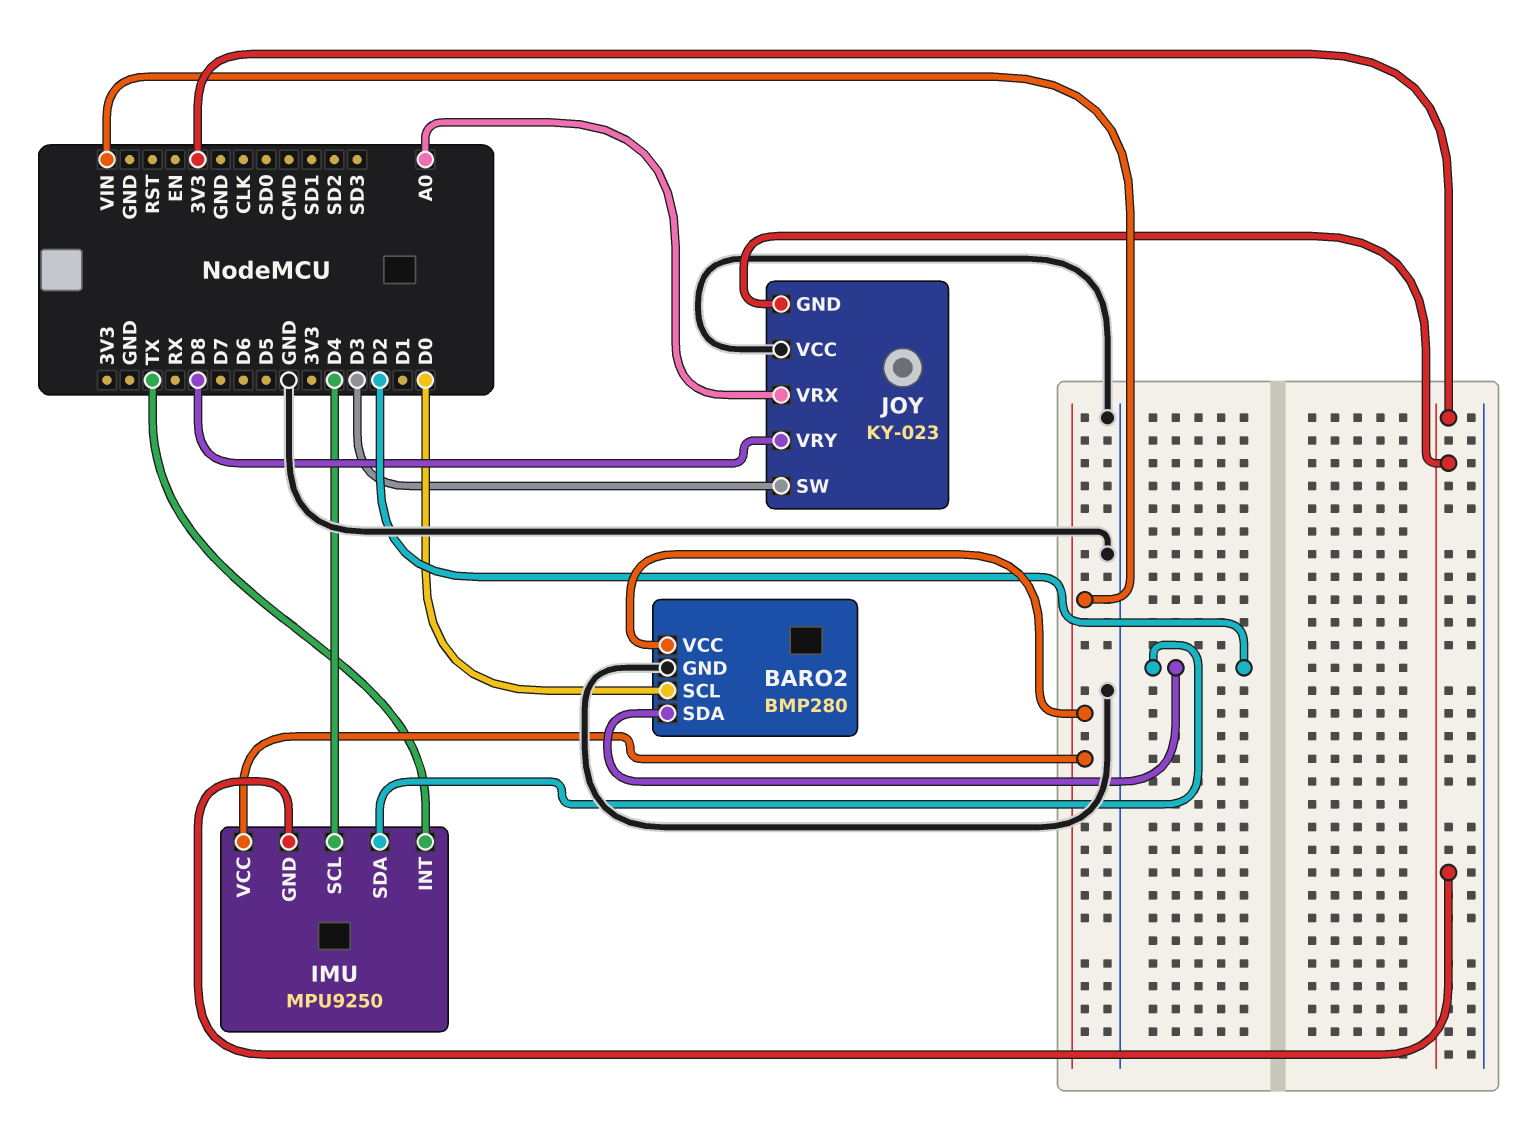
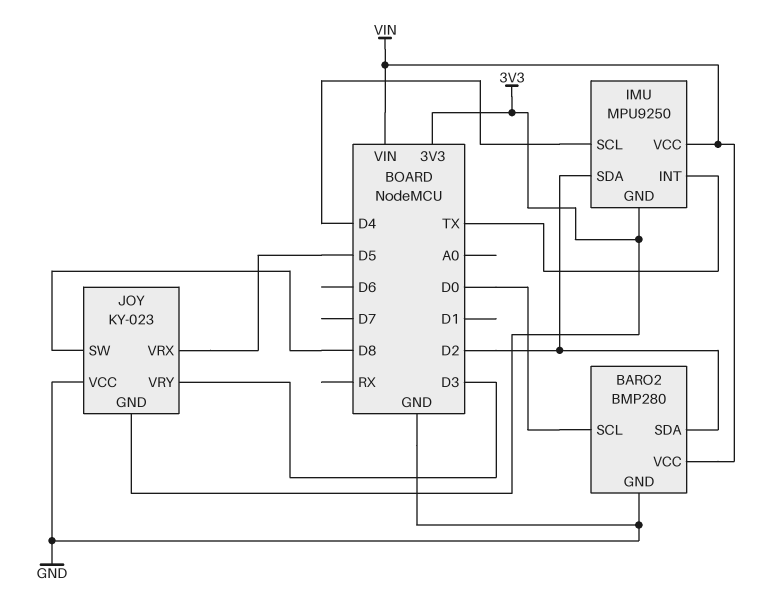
JOY pin SW: D3 -> D8
JOY pin VRX: A0 -> D5
JOY pin VRY: D8 -> D3

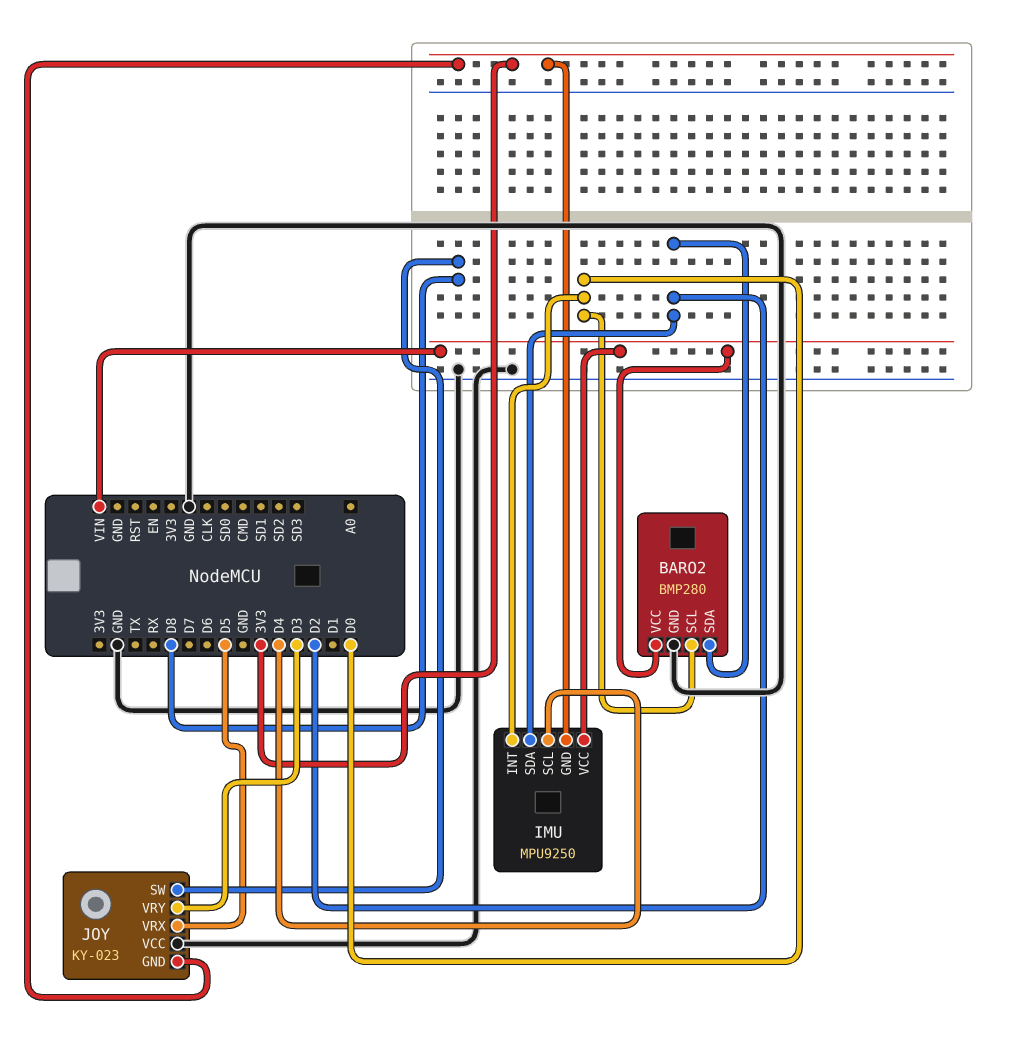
IMU pin INT: TX -> D0

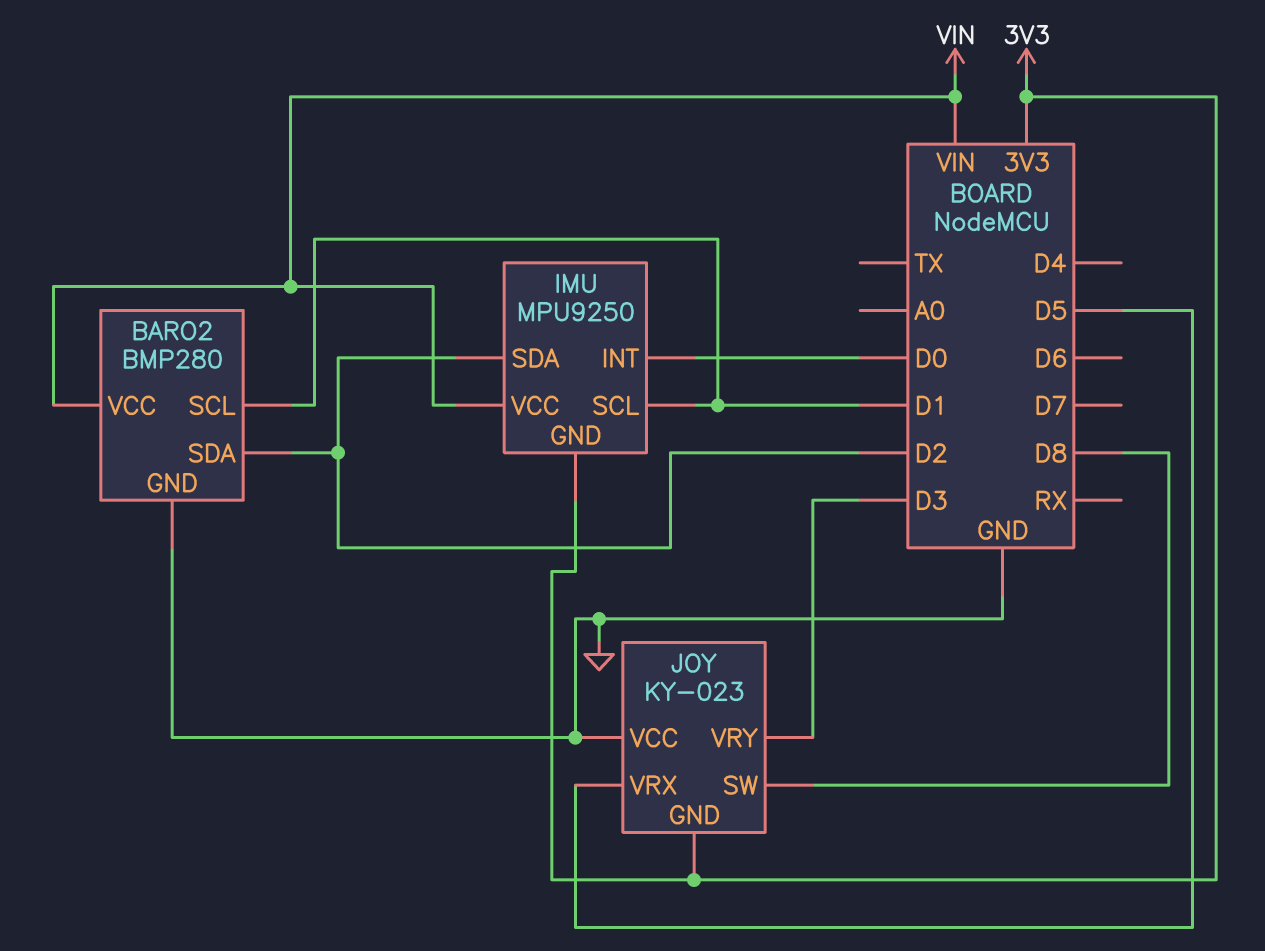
BARO2 pin SCL: D0 -> D1
IMU pin SCL: D4 -> D1

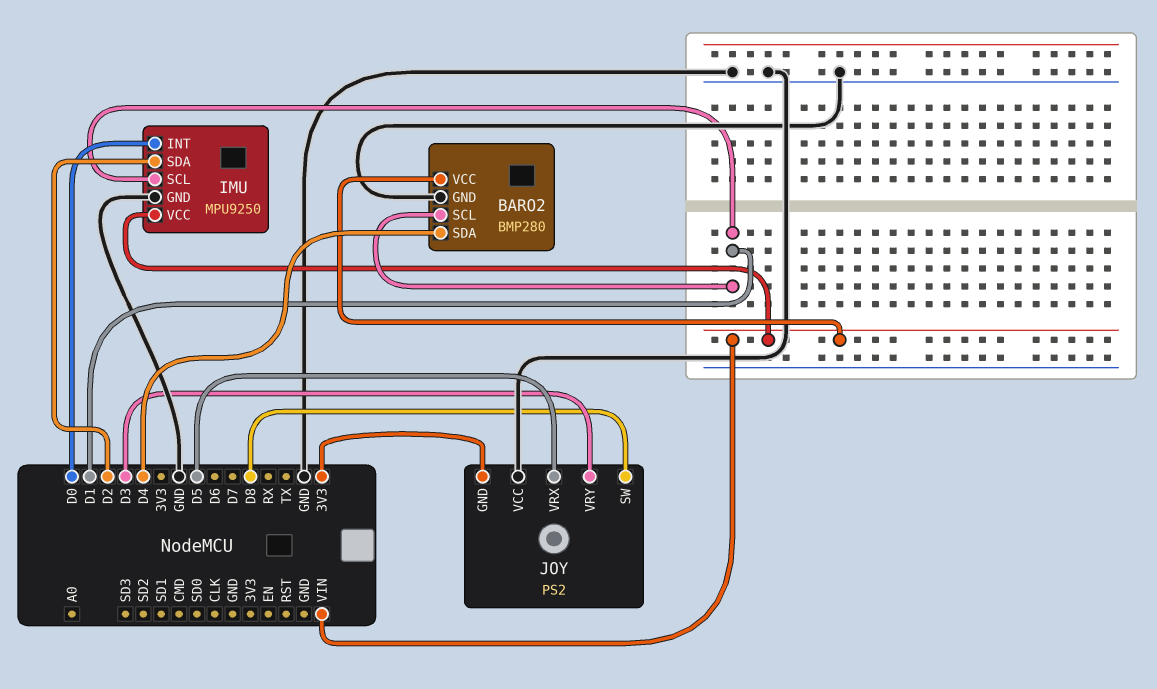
BARO2 pin SDA: D2 -> D4
IMU pin GND: 3V3 -> GND
JOY: KY-023 -> PS2

